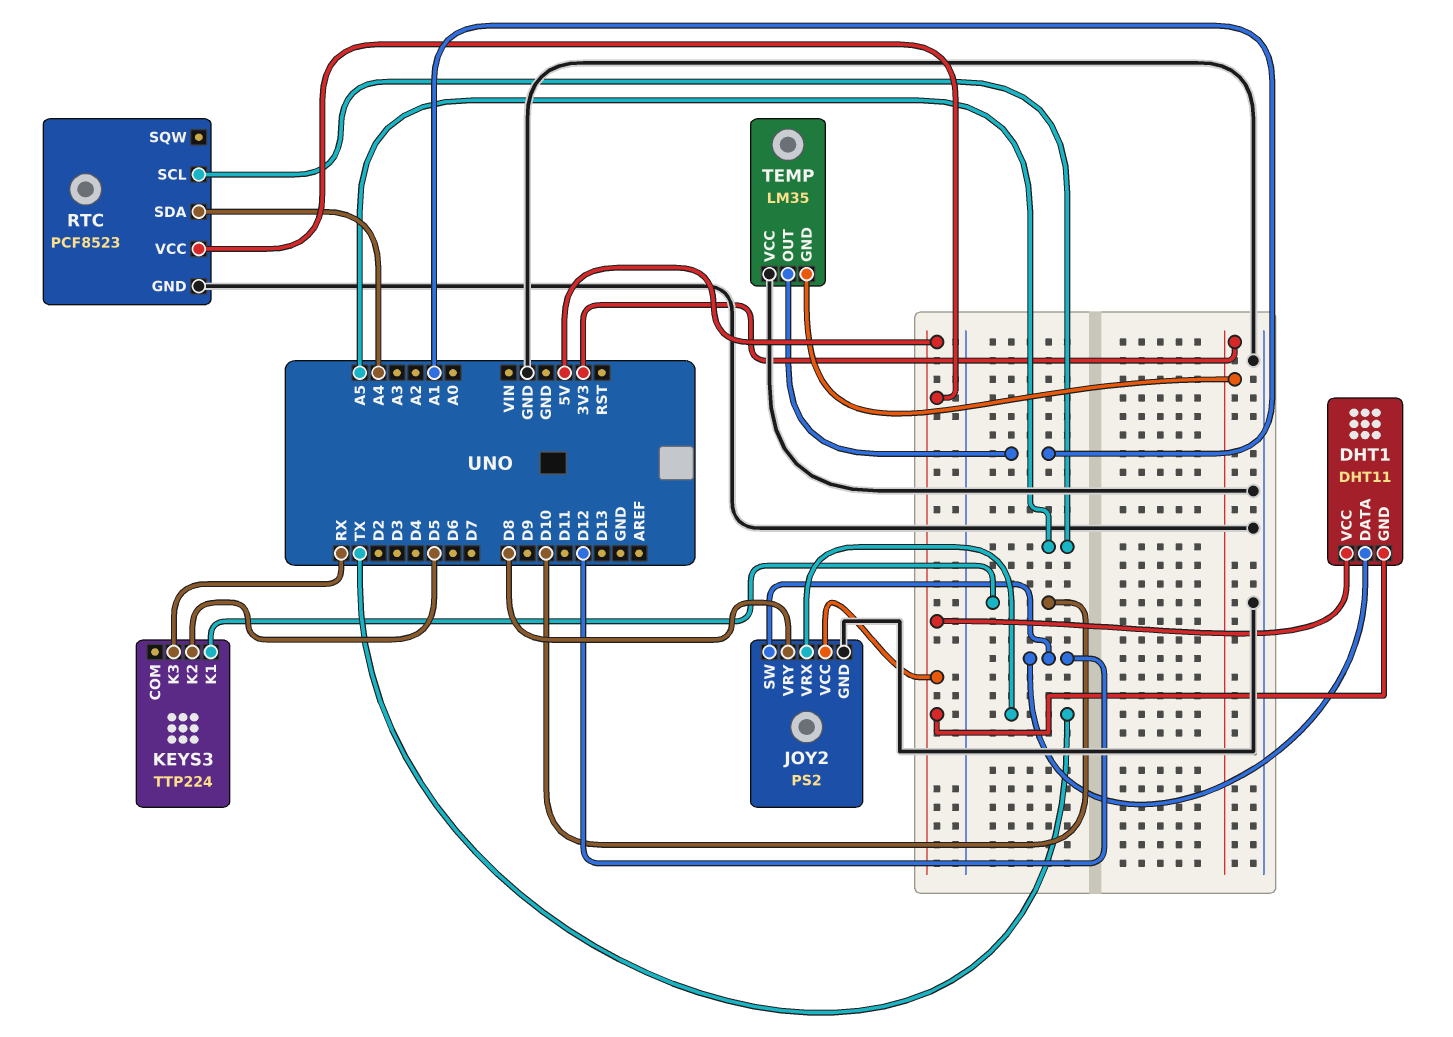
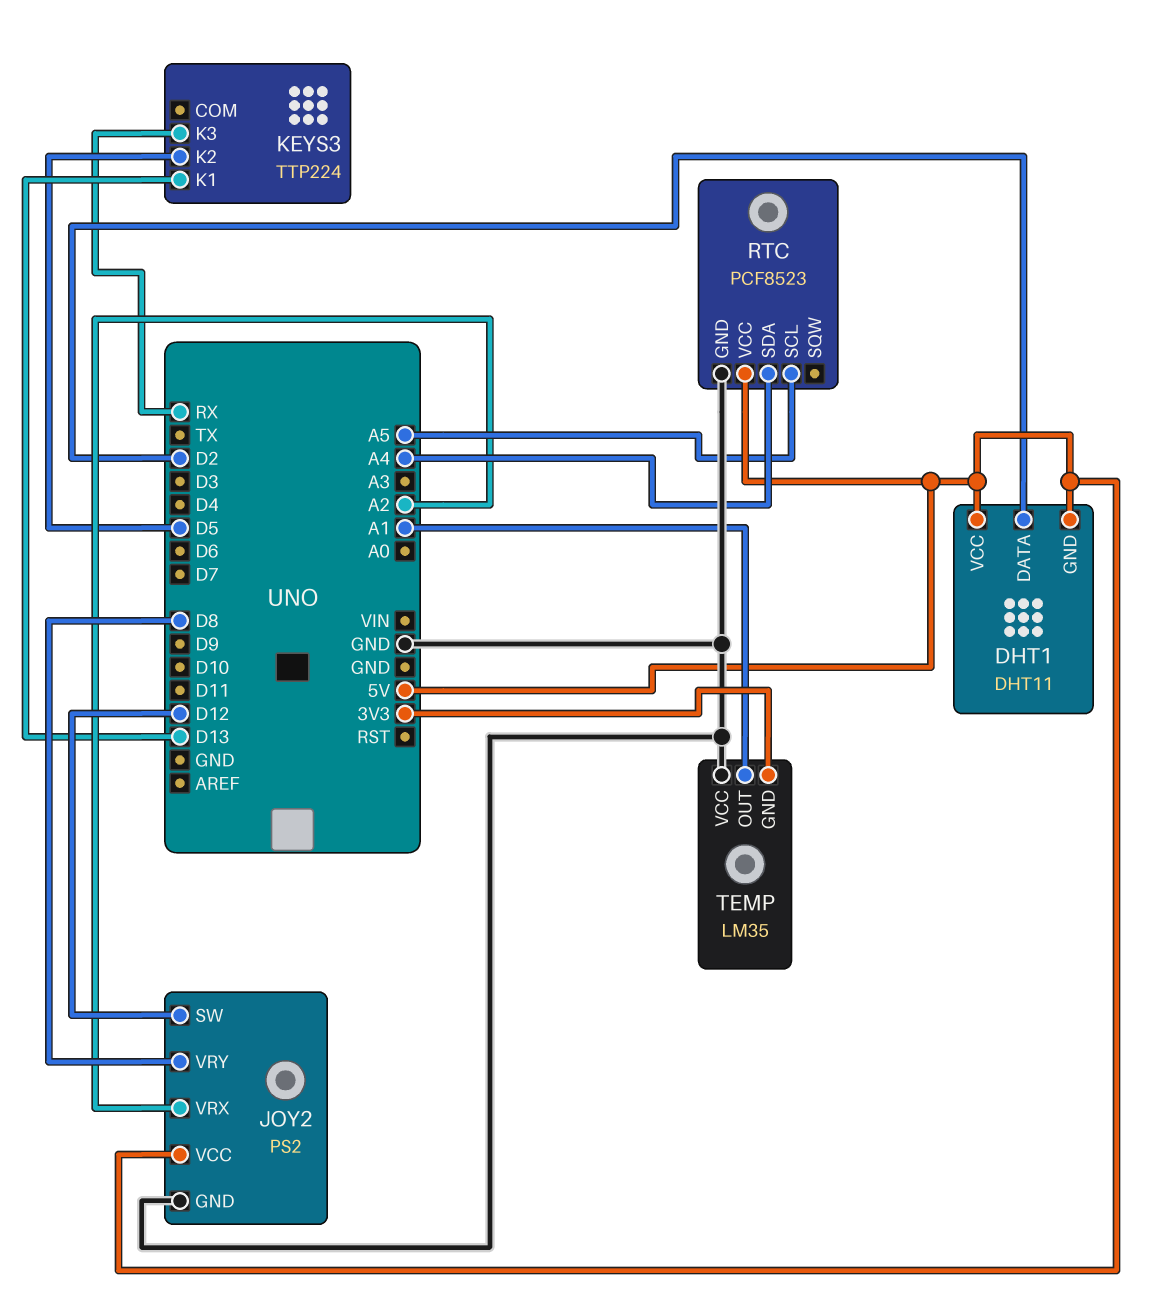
DHT1 pin DATA: D12 -> D2
JOY2 pin VRX: TX -> A2
KEYS3 pin K1: D10 -> D13

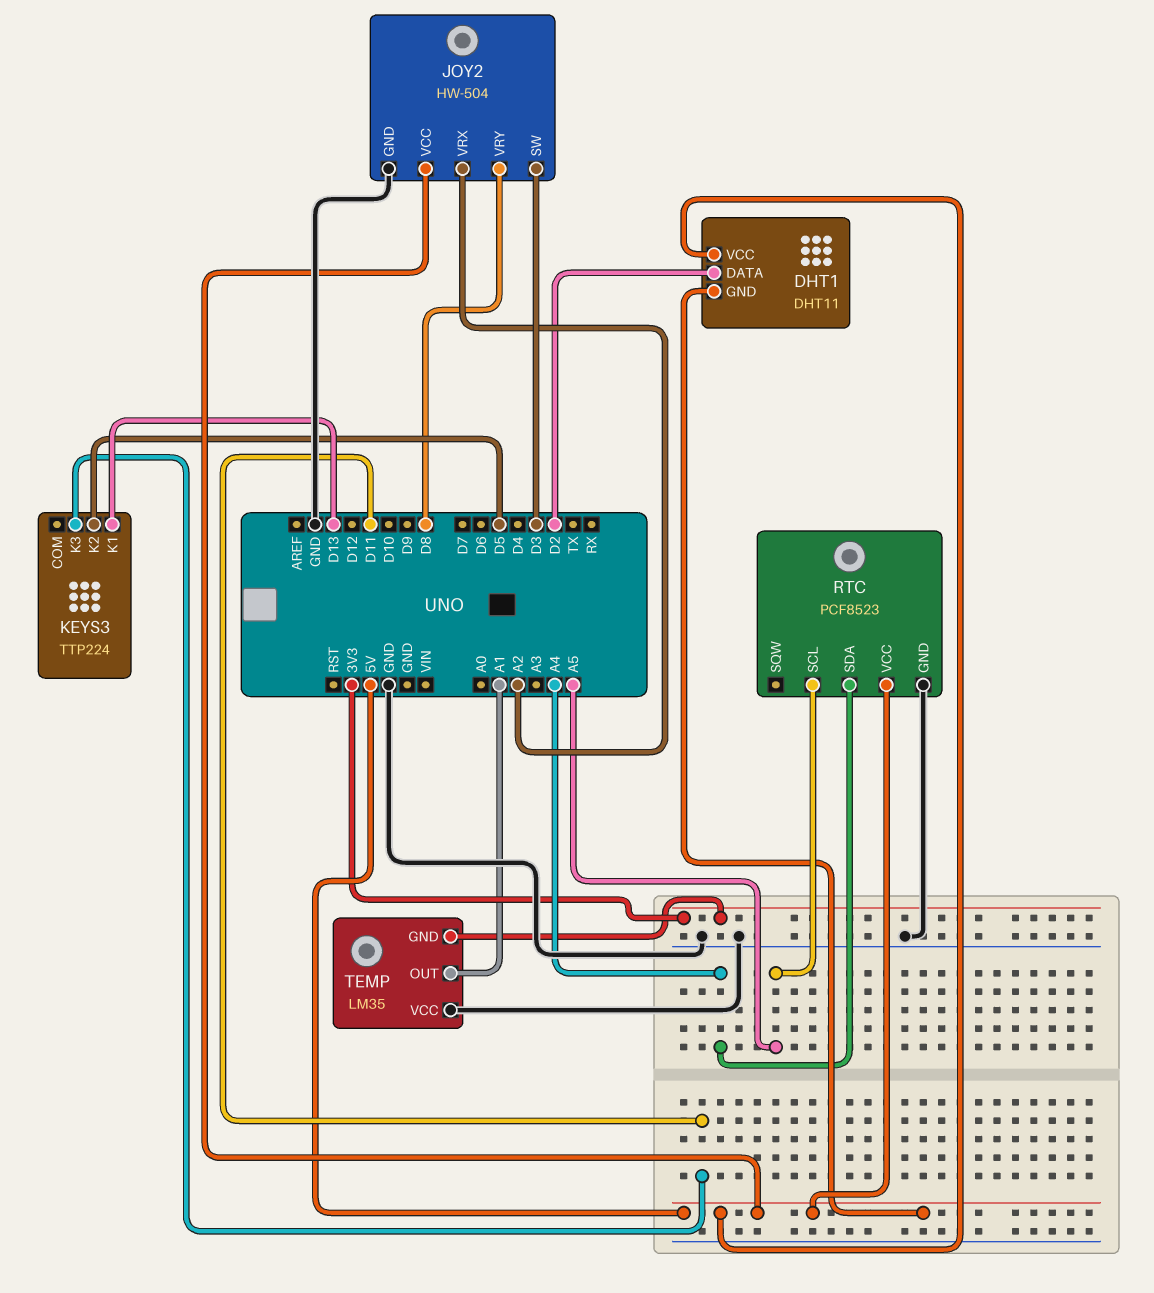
JOY2: PS2 -> HW-504
JOY2 pin SW: D12 -> D3
KEYS3 pin K3: RX -> D11

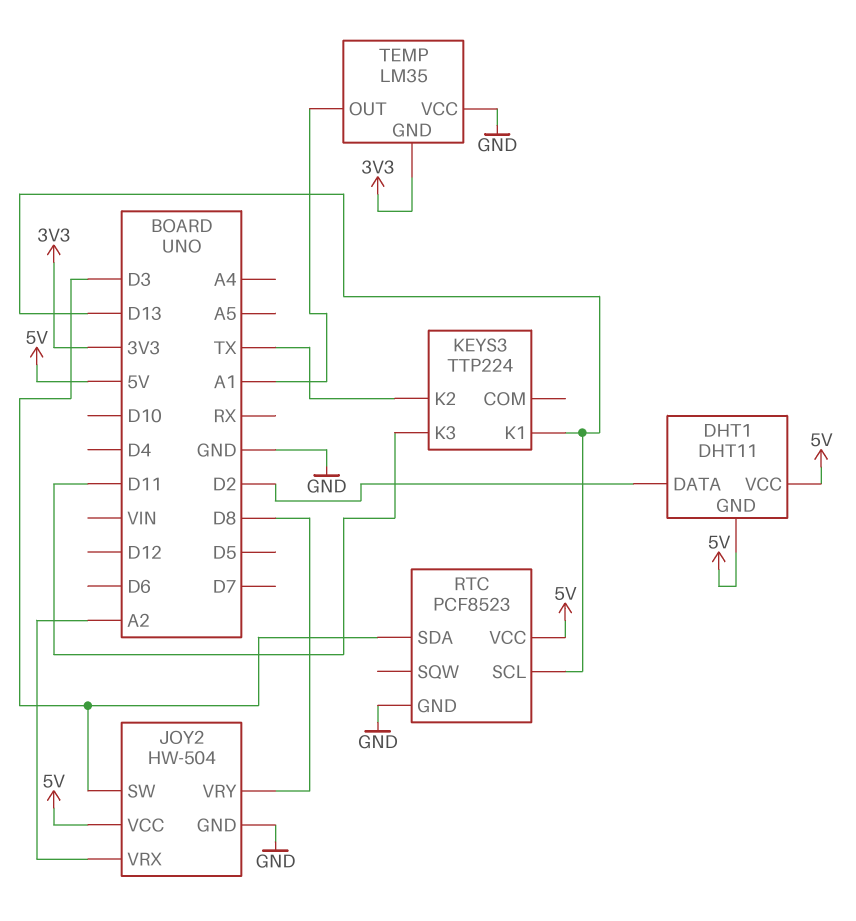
KEYS3 pin K2: D5 -> TX
RTC pin SCL: A5 -> D13
RTC pin SDA: A4 -> D3

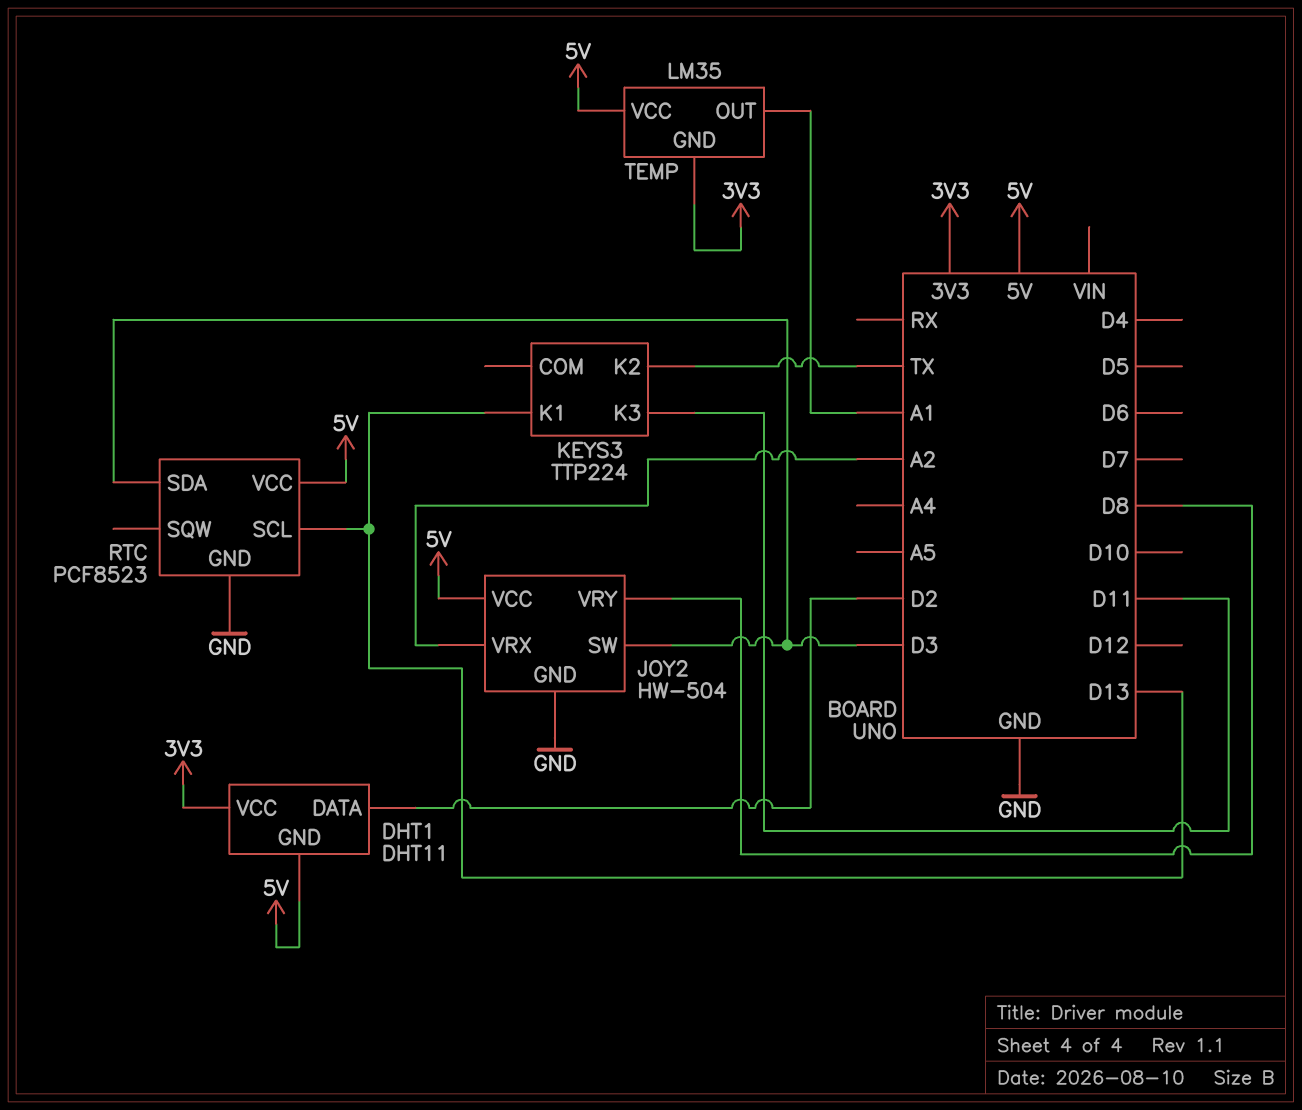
DHT1 pin VCC: 5V -> 3V3
TEMP pin VCC: GND -> 5V

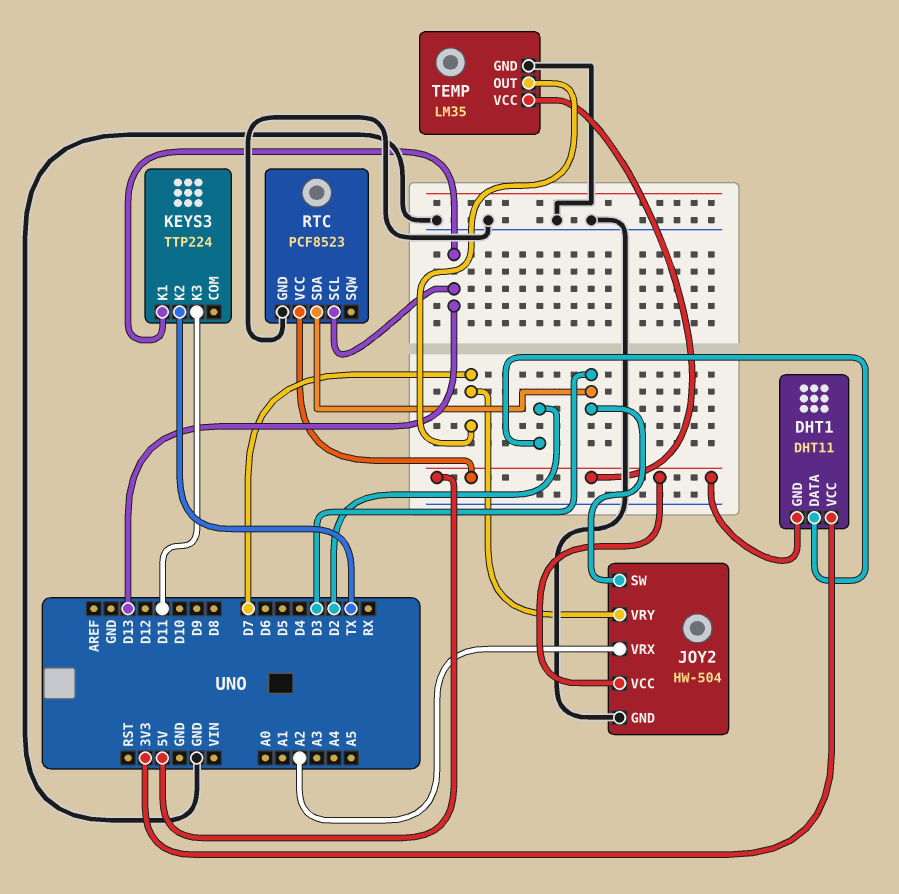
JOY2 pin VRY: D8 -> D7
TEMP pin GND: 3V3 -> GND
TEMP pin OUT: A1 -> D7

